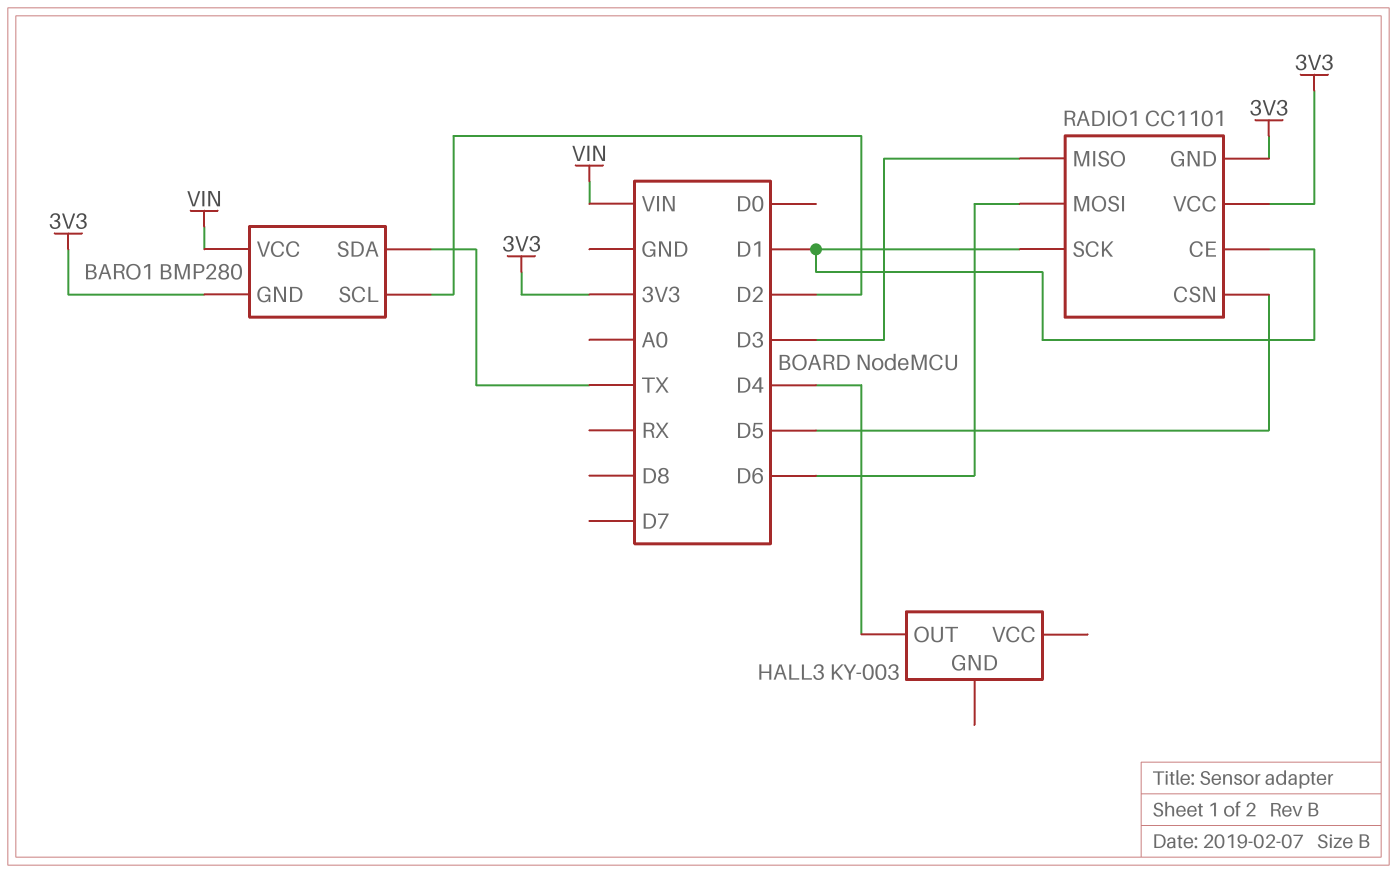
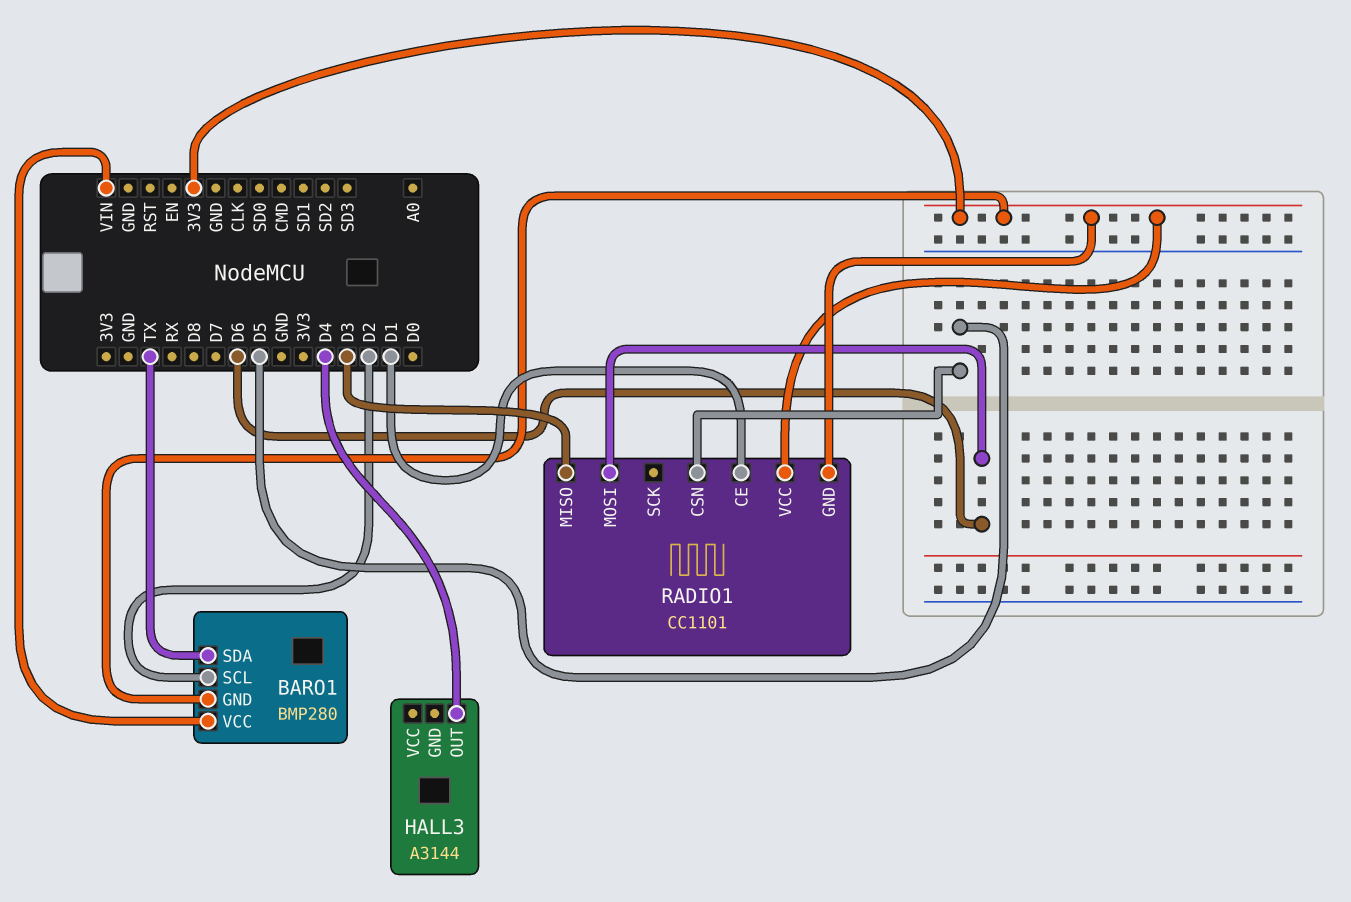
HALL3: KY-003 -> A3144
RADIO1 pin SCK: D1 -> none

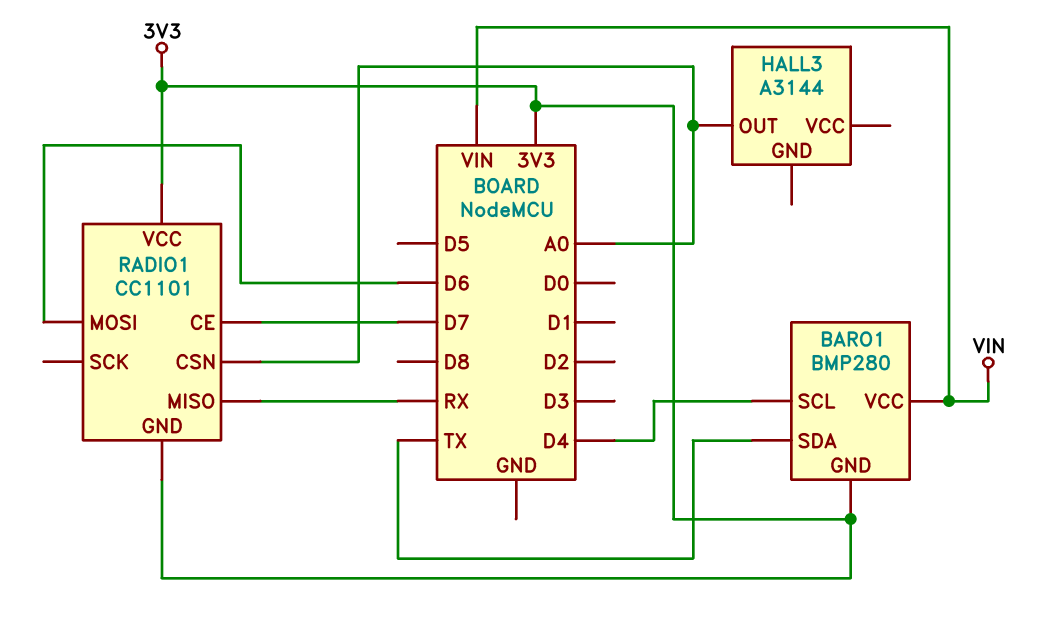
BARO1 pin SCL: D2 -> D4
HALL3 pin OUT: D4 -> A0
RADIO1 pin CE: D1 -> D7
RADIO1 pin CSN: D5 -> A0
RADIO1 pin MISO: D3 -> RX

